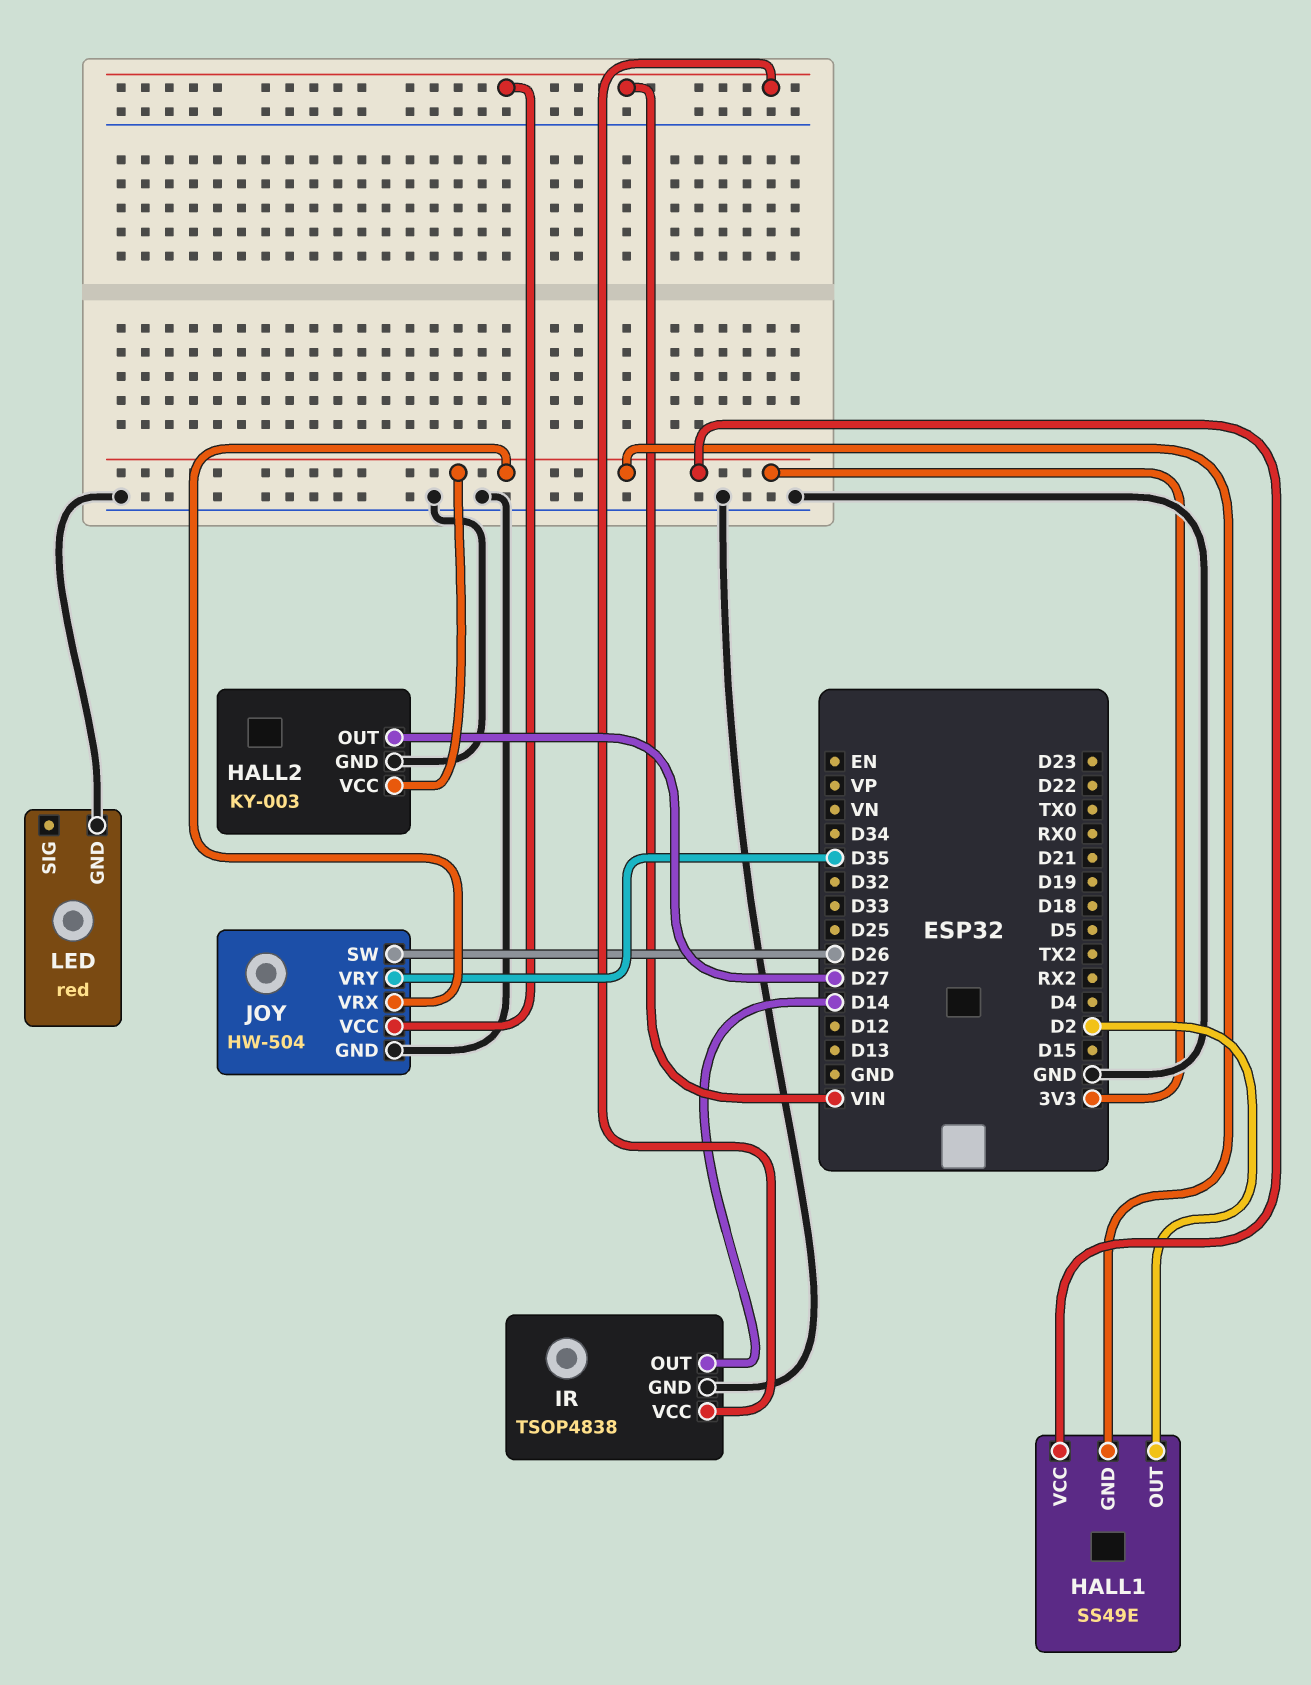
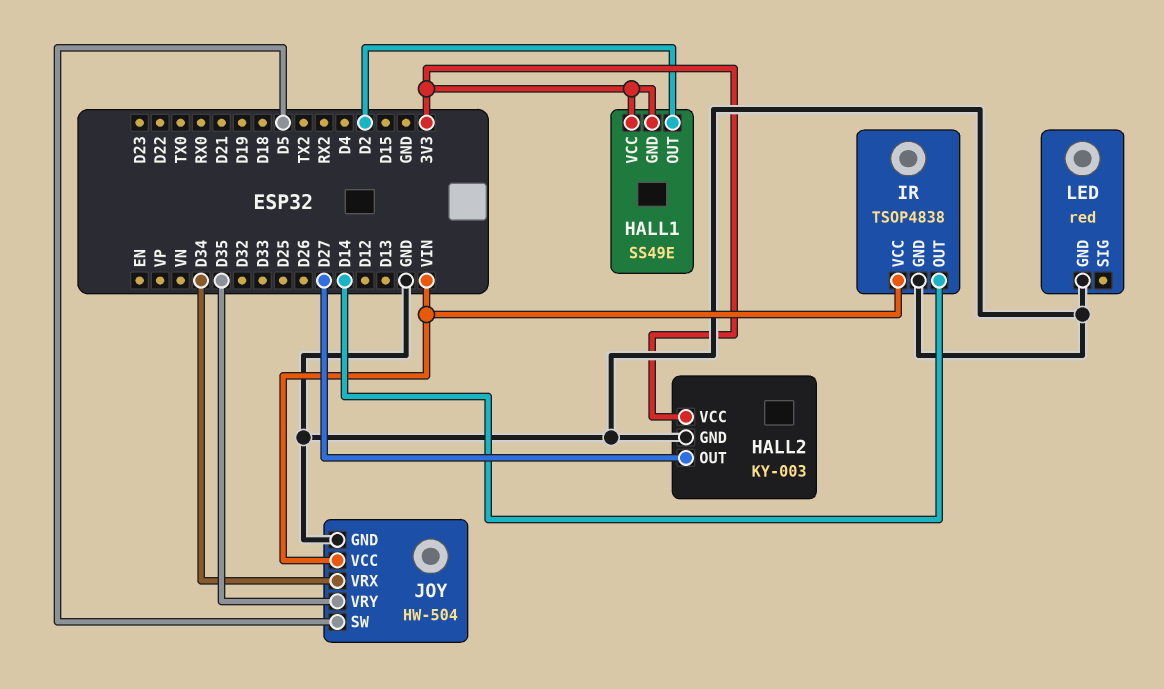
JOY pin SW: D26 -> D5
JOY pin VRX: 3V3 -> D34

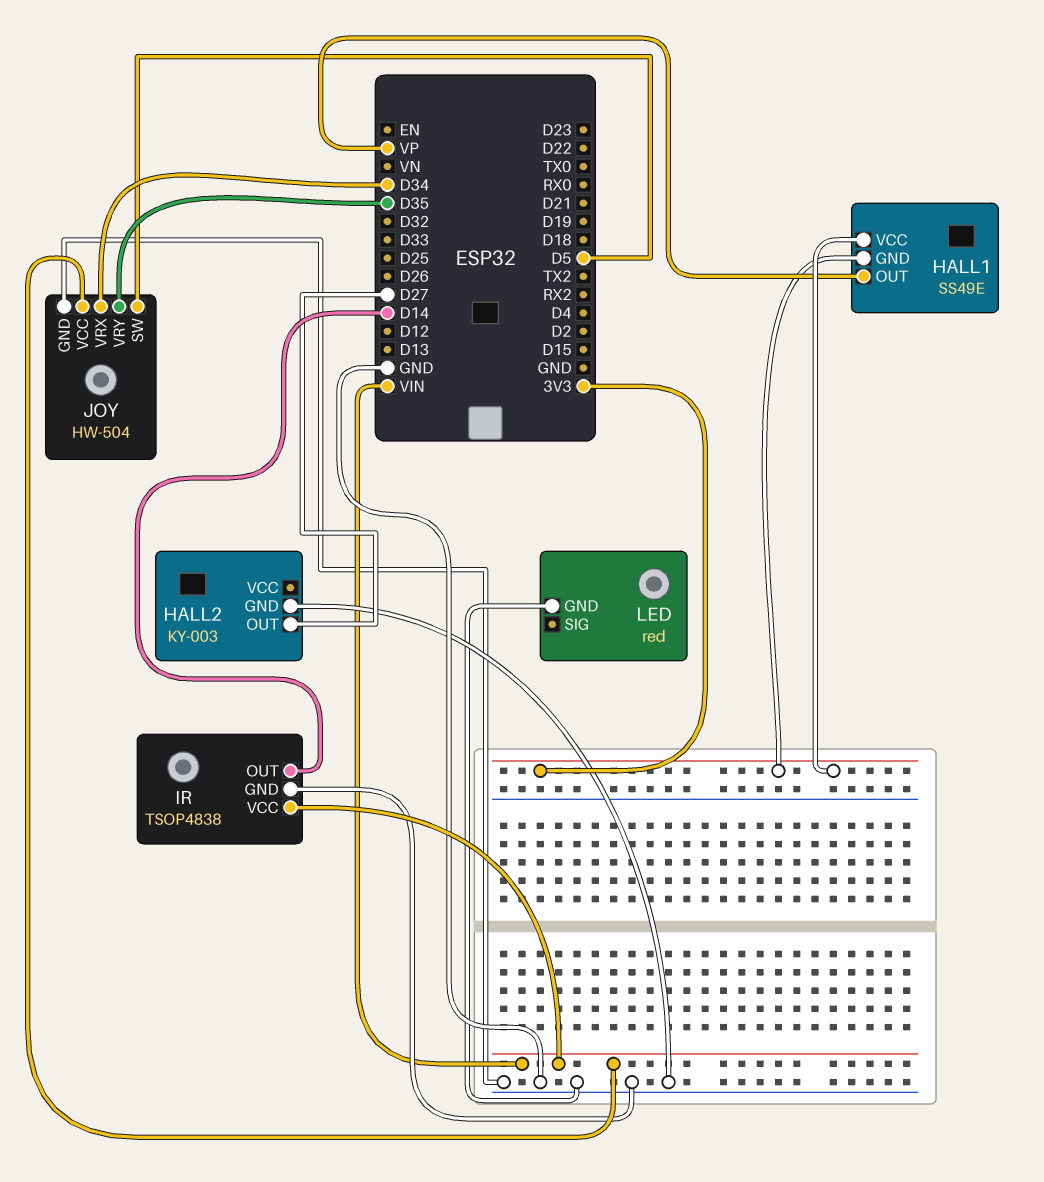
HALL1 pin OUT: D2 -> VP
HALL2 pin VCC: 3V3 -> none

